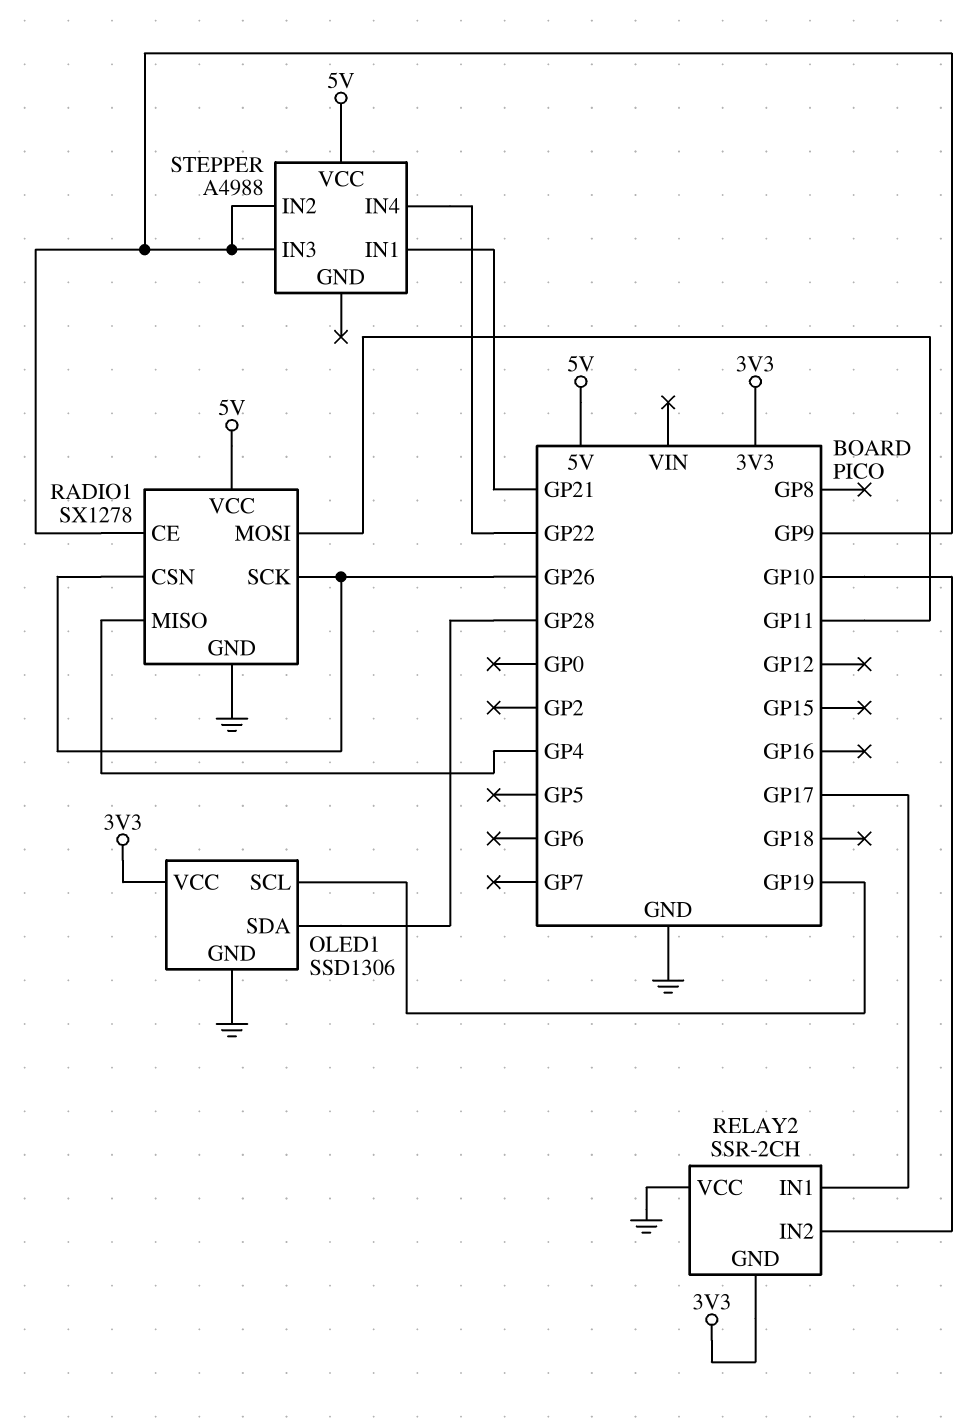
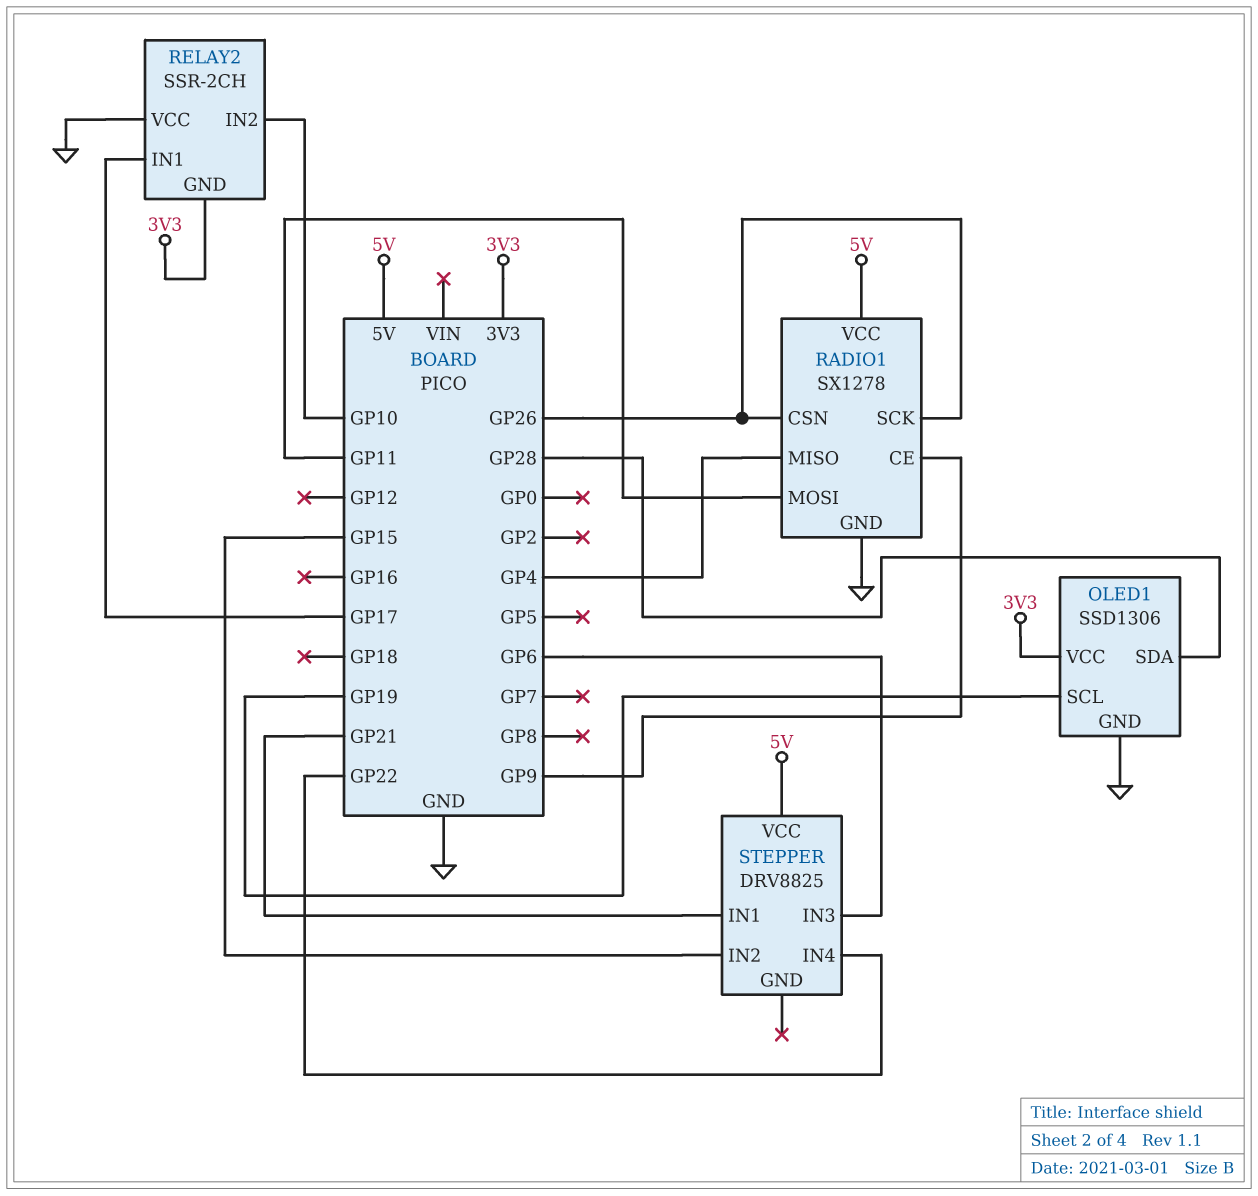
STEPPER: A4988 -> DRV8825
STEPPER pin IN2: GP9 -> GP15
STEPPER pin IN3: GP9 -> GP6

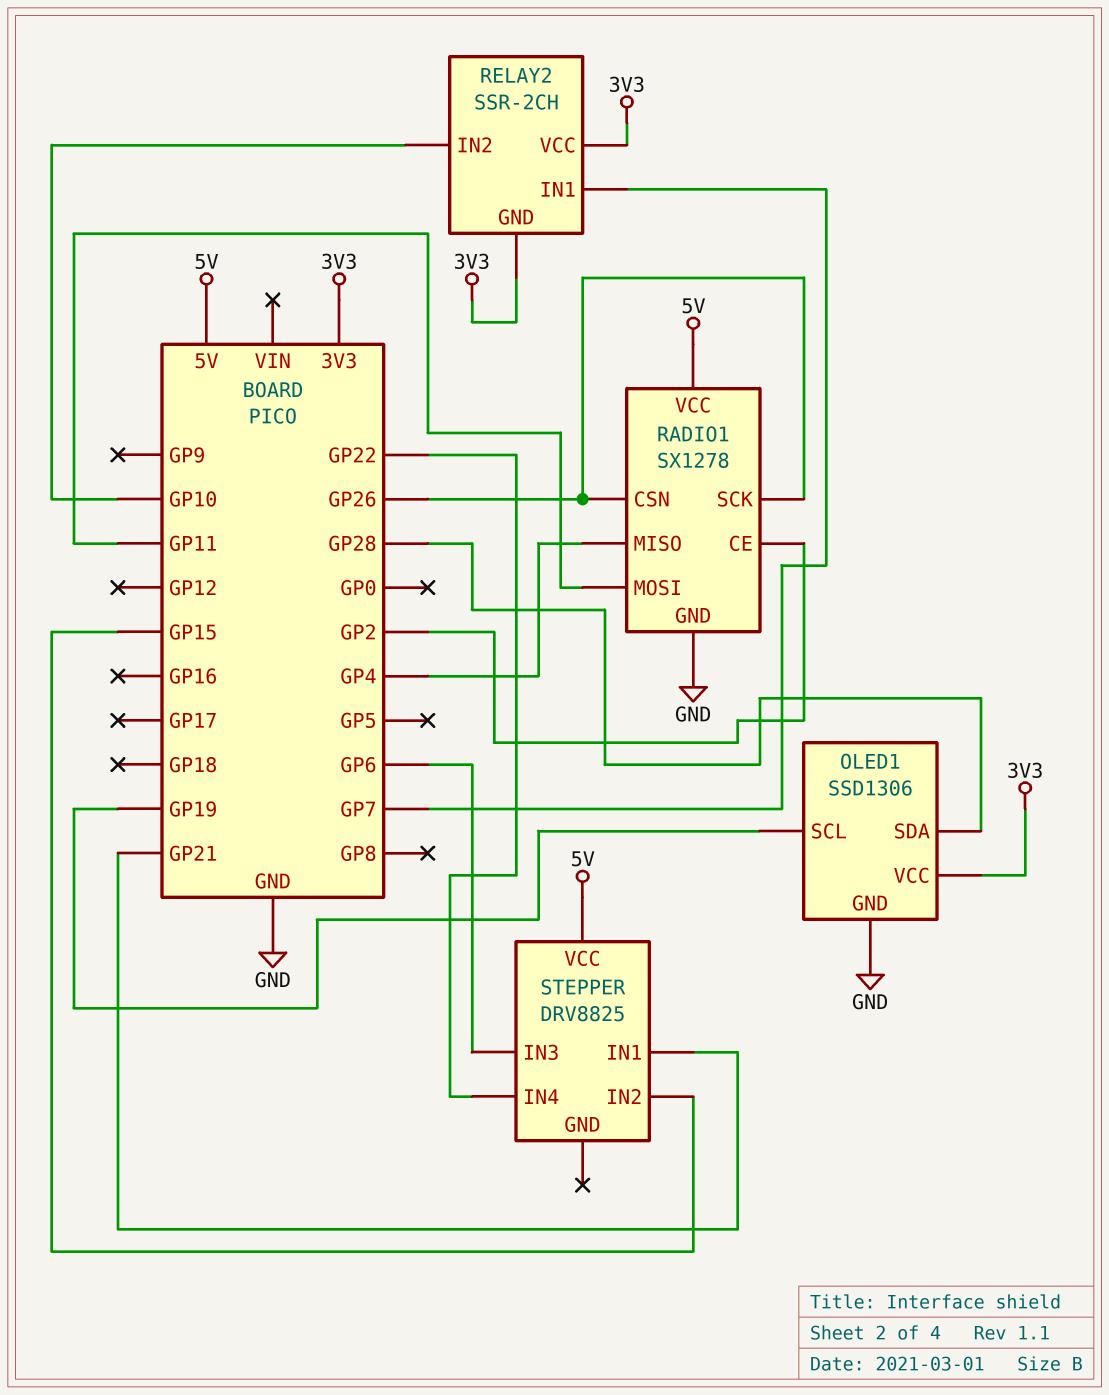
RADIO1 pin CE: GP9 -> GP2
RELAY2 pin IN1: GP17 -> GP7
RELAY2 pin VCC: GND -> 3V3

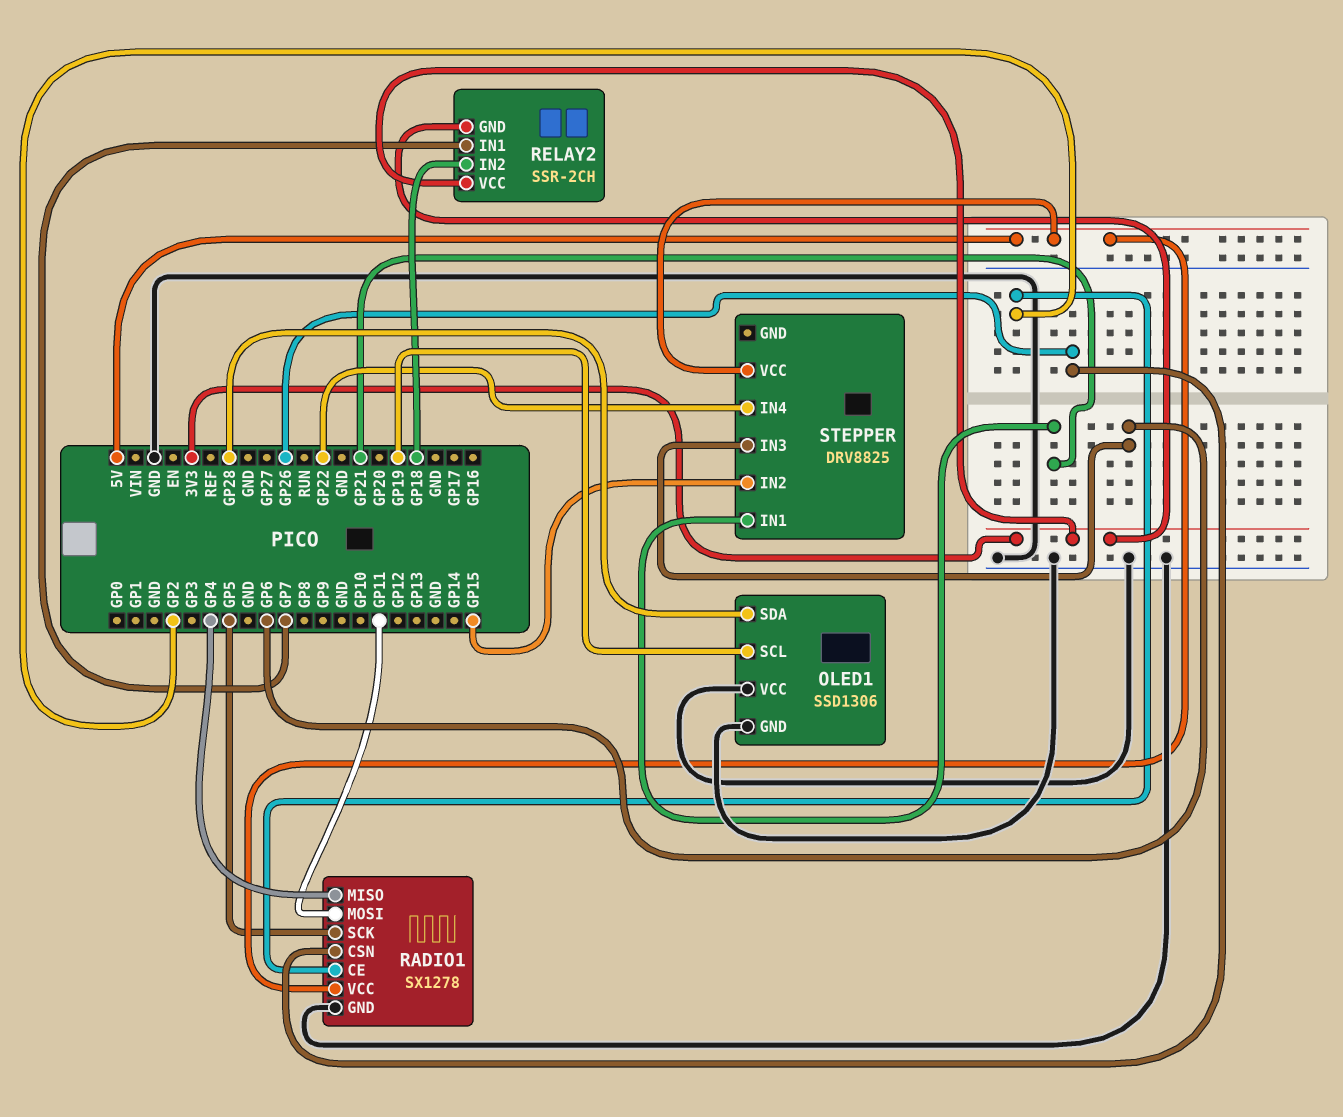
OLED1 pin VCC: 3V3 -> GND
RADIO1 pin SCK: GP26 -> GP5
RELAY2 pin IN2: GP10 -> GP18

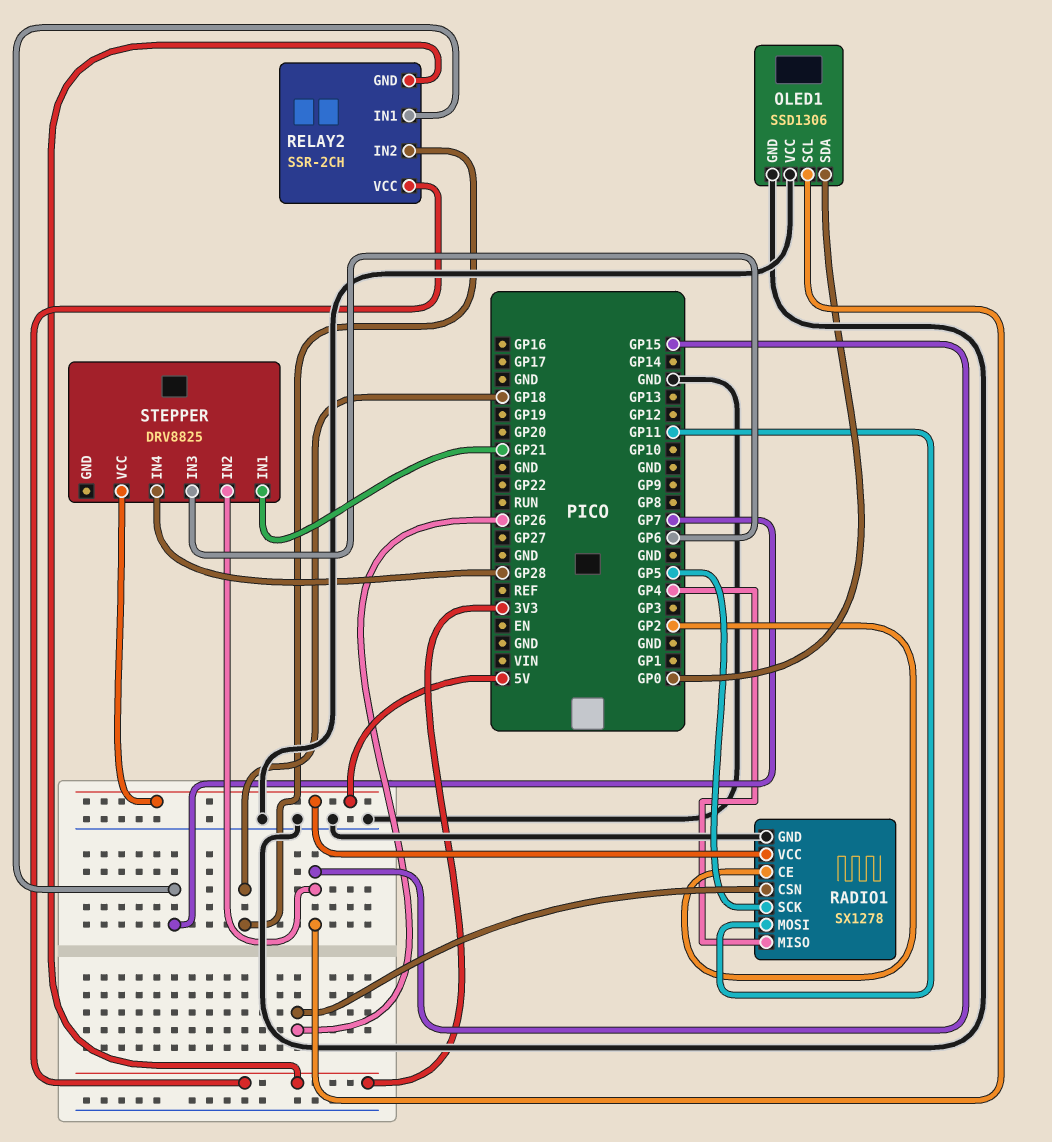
OLED1 pin SCL: GP19 -> GP15
OLED1 pin SDA: GP28 -> GP0
STEPPER pin IN4: GP22 -> GP28

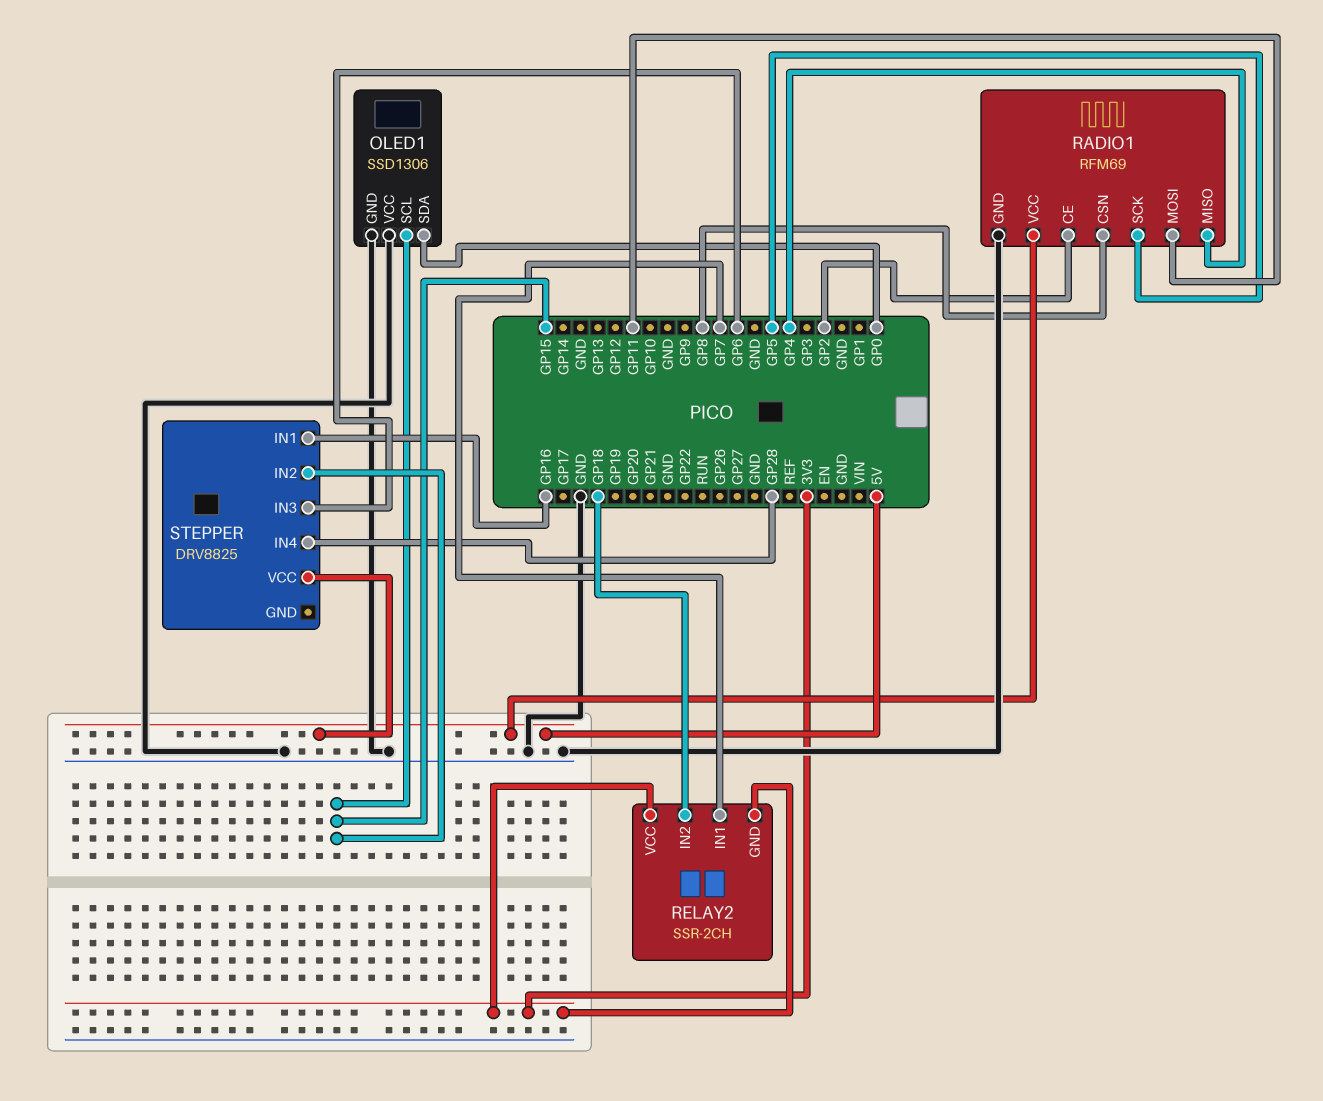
RADIO1: SX1278 -> RFM69
RADIO1 pin CSN: GP26 -> GP8
STEPPER pin IN1: GP21 -> GP16

